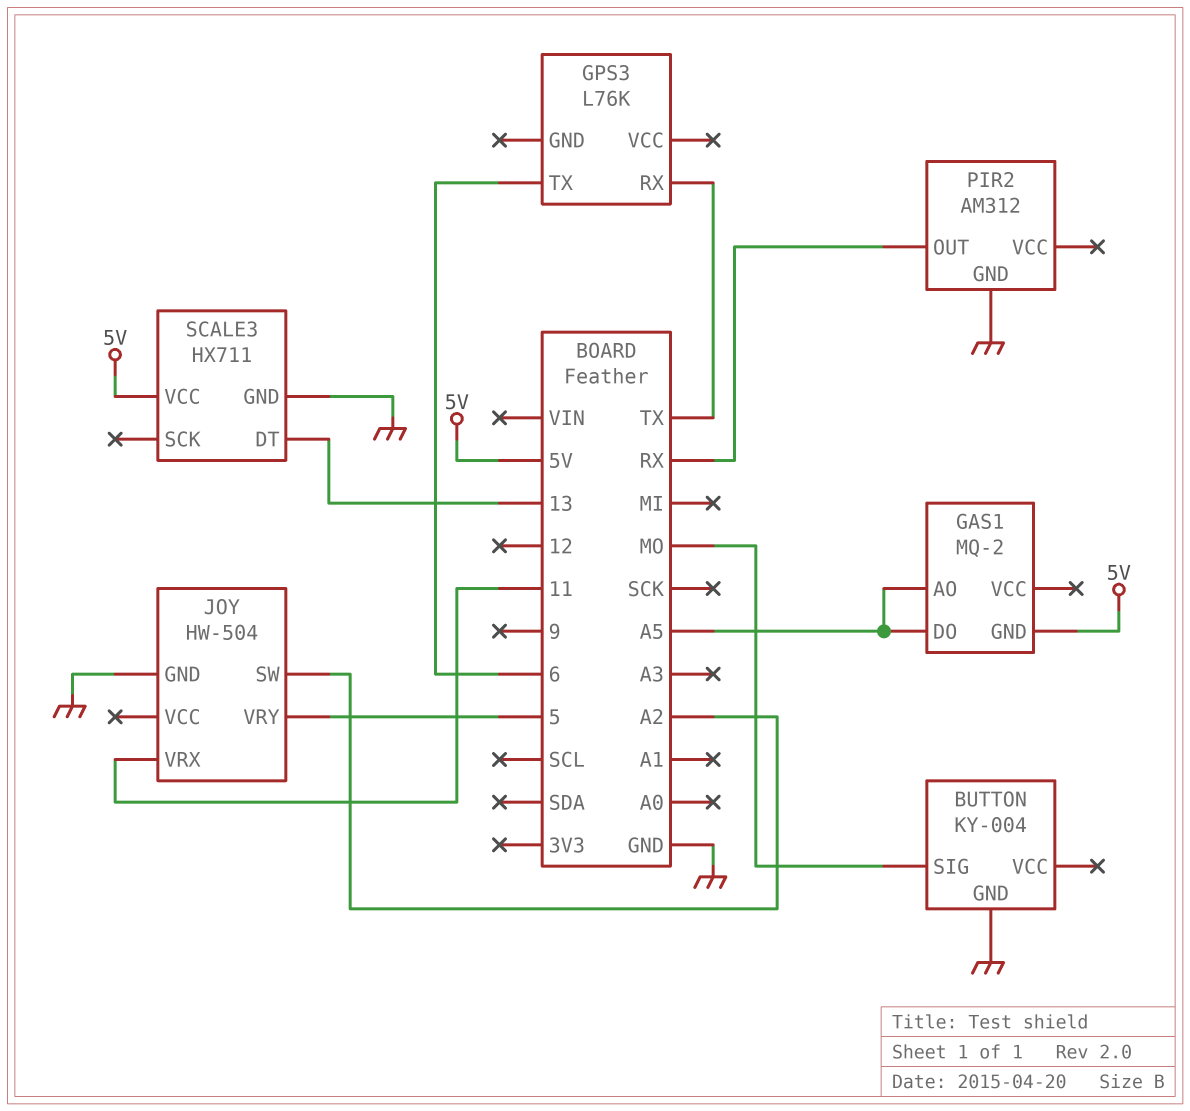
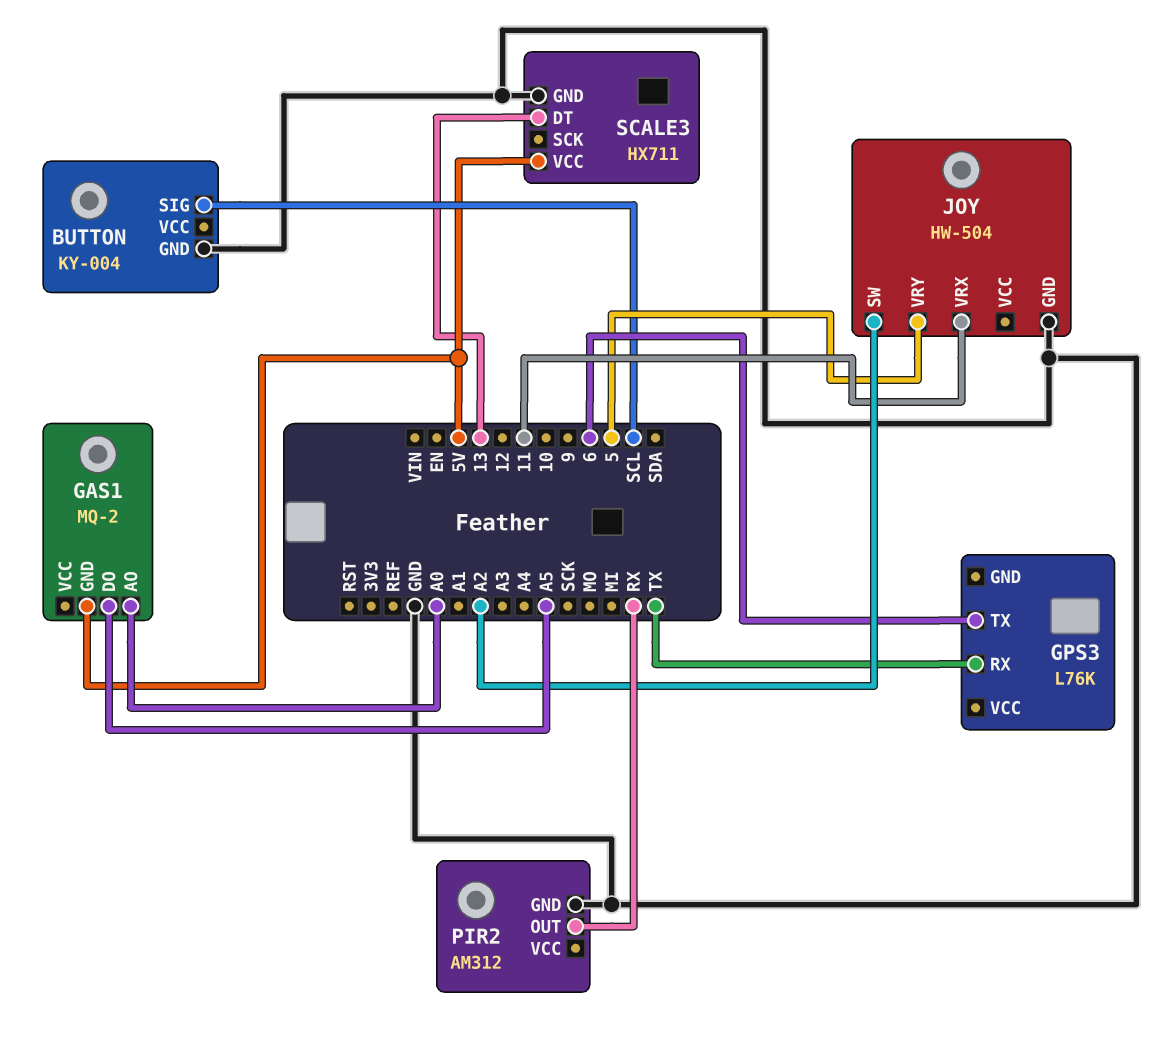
BUTTON pin SIG: MO -> SCL
GAS1 pin AO: A5 -> A0

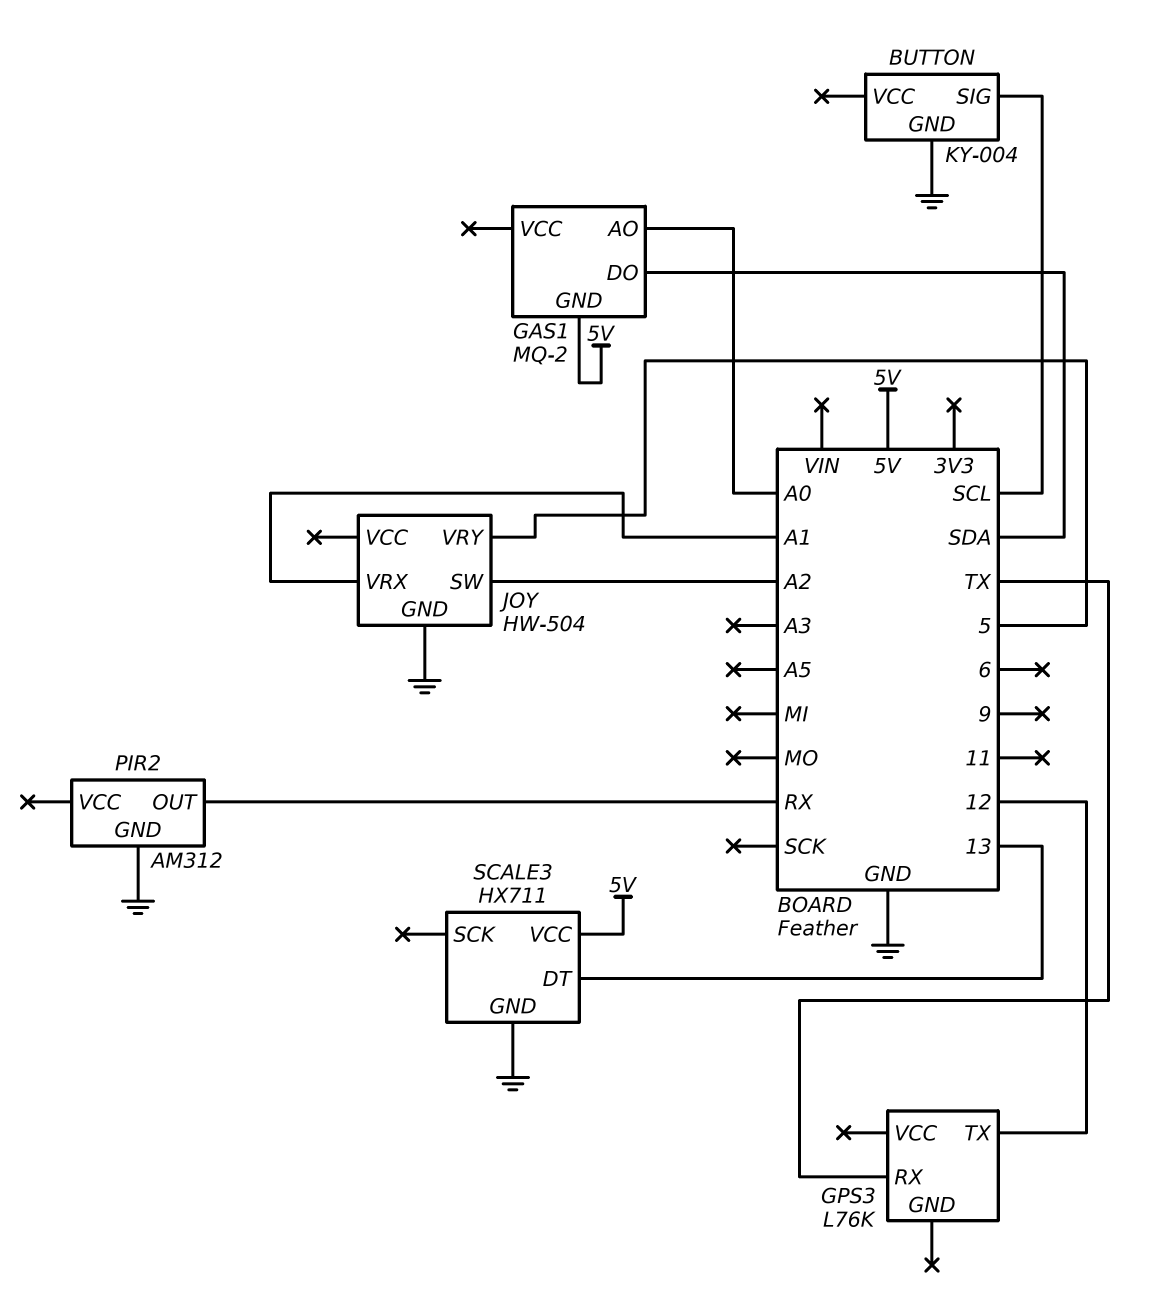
GAS1 pin DO: A5 -> SDA
GPS3 pin TX: 6 -> 12
JOY pin VRX: 11 -> A1

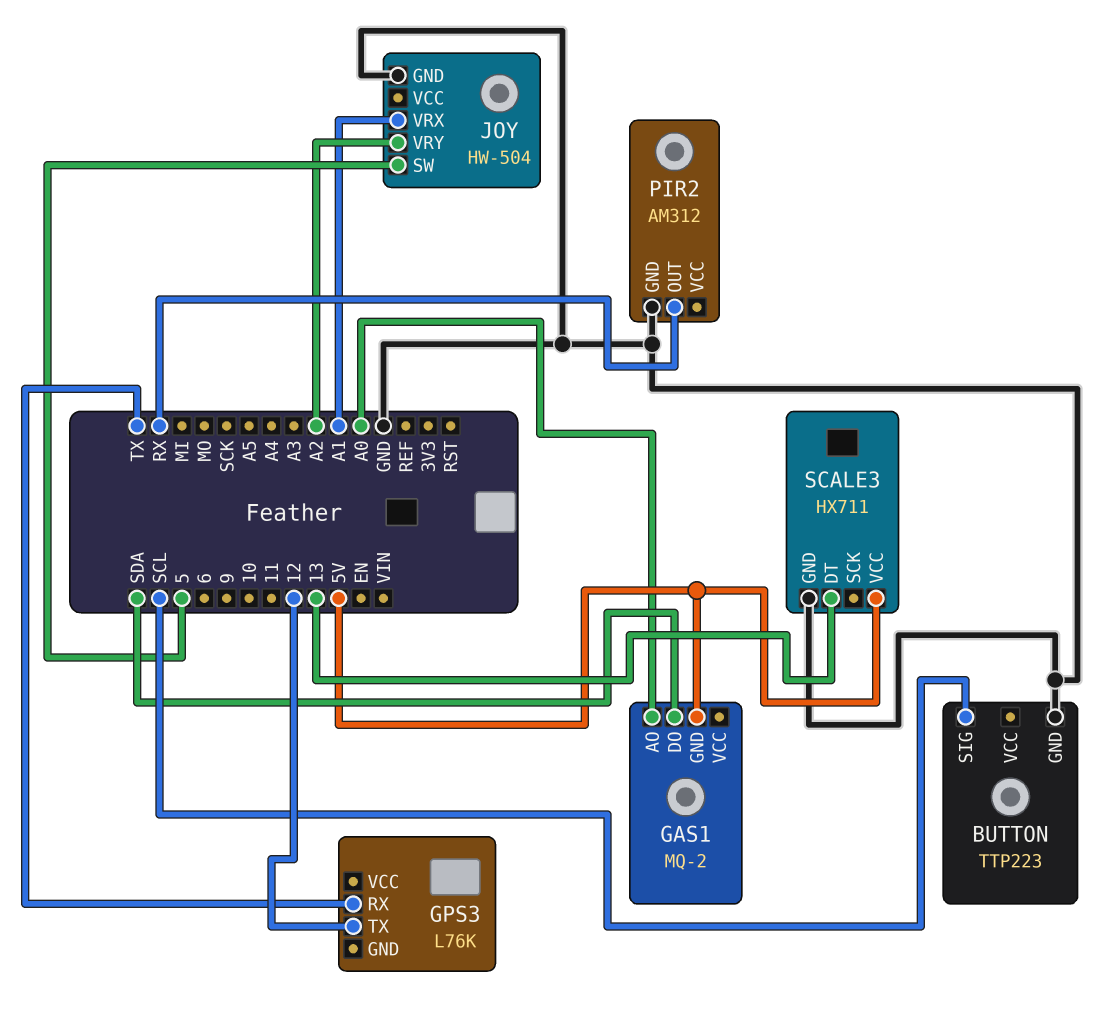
BUTTON: KY-004 -> TTP223
JOY pin SW: A2 -> 5
JOY pin VRY: 5 -> A2

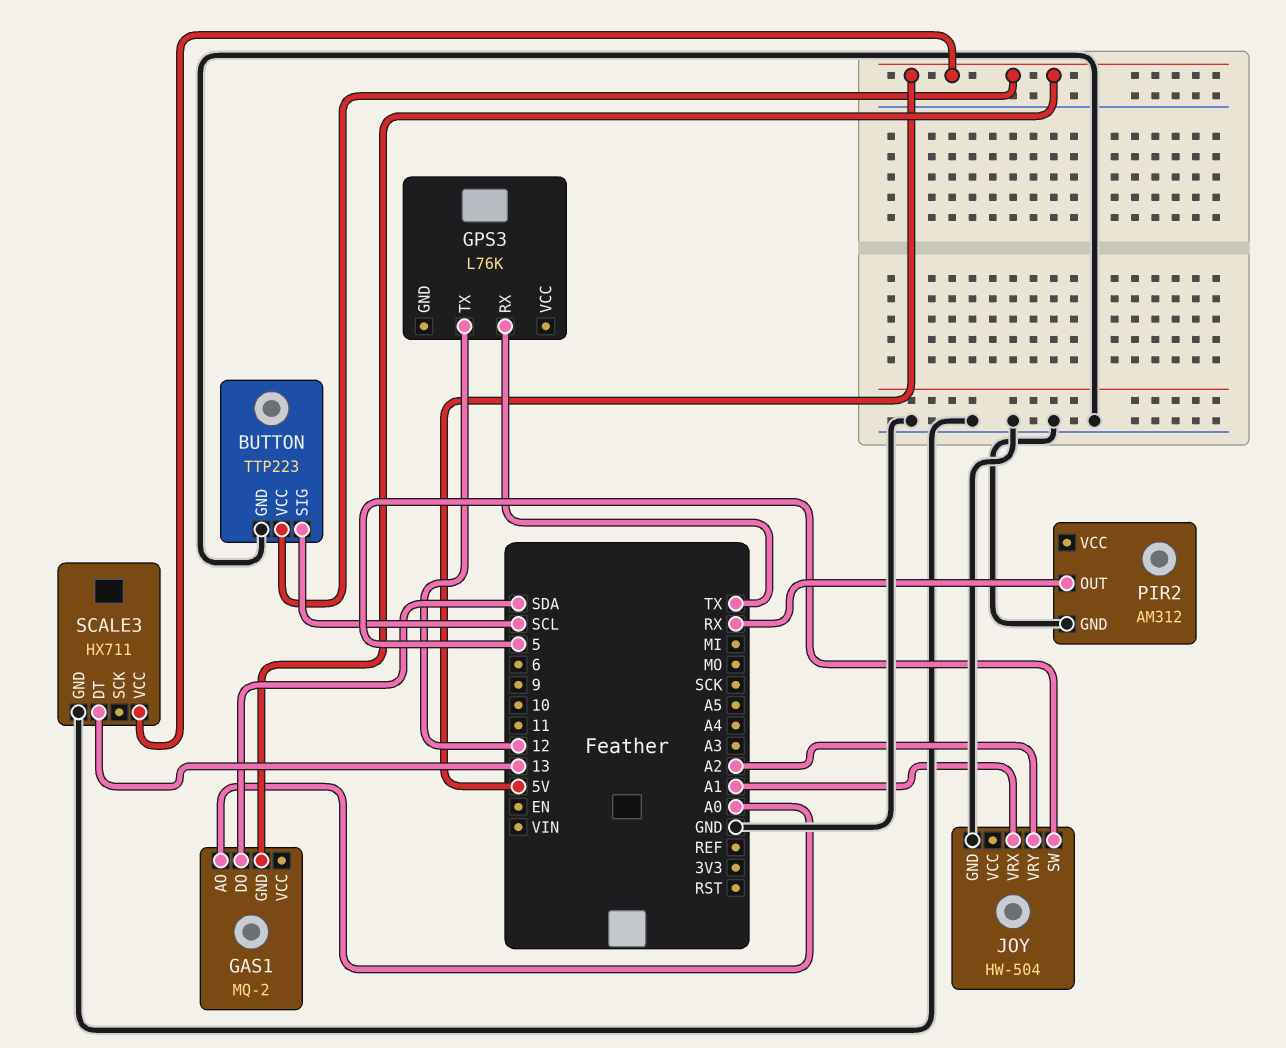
BUTTON pin VCC: none -> 5V

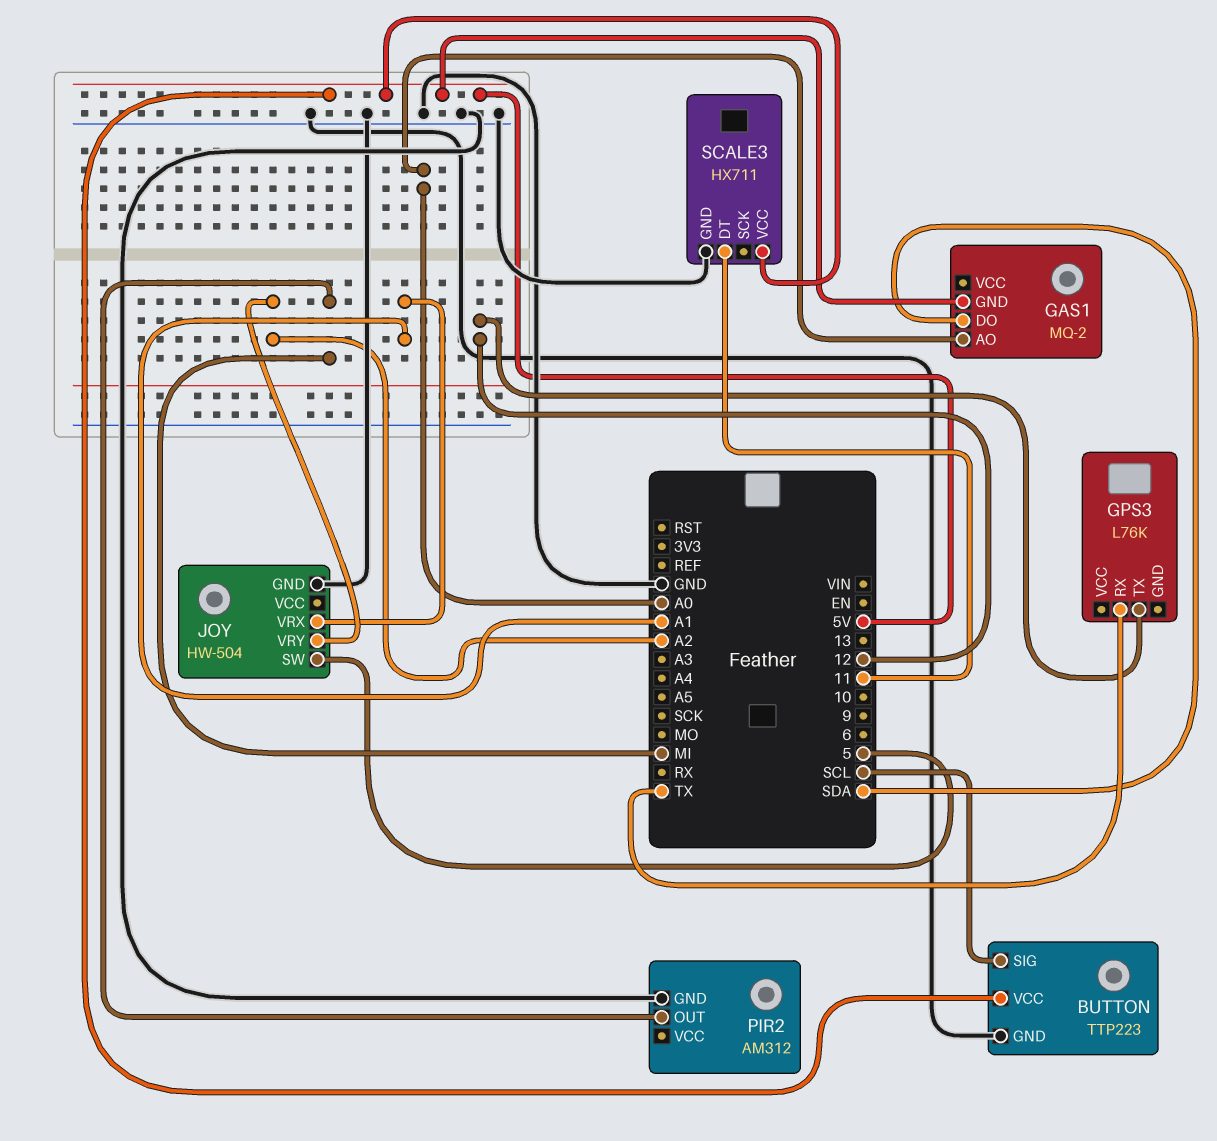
PIR2 pin OUT: RX -> MI
SCALE3 pin DT: 13 -> 11

